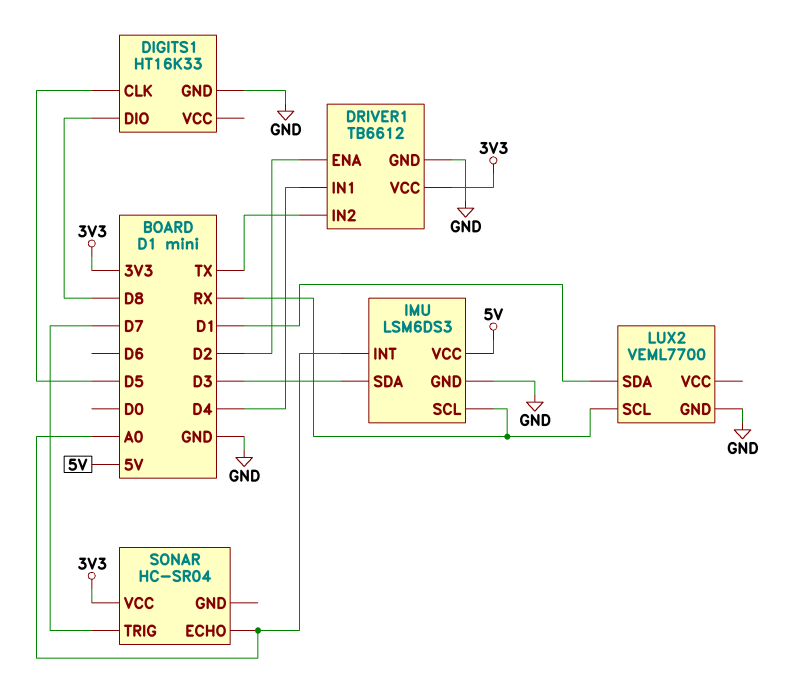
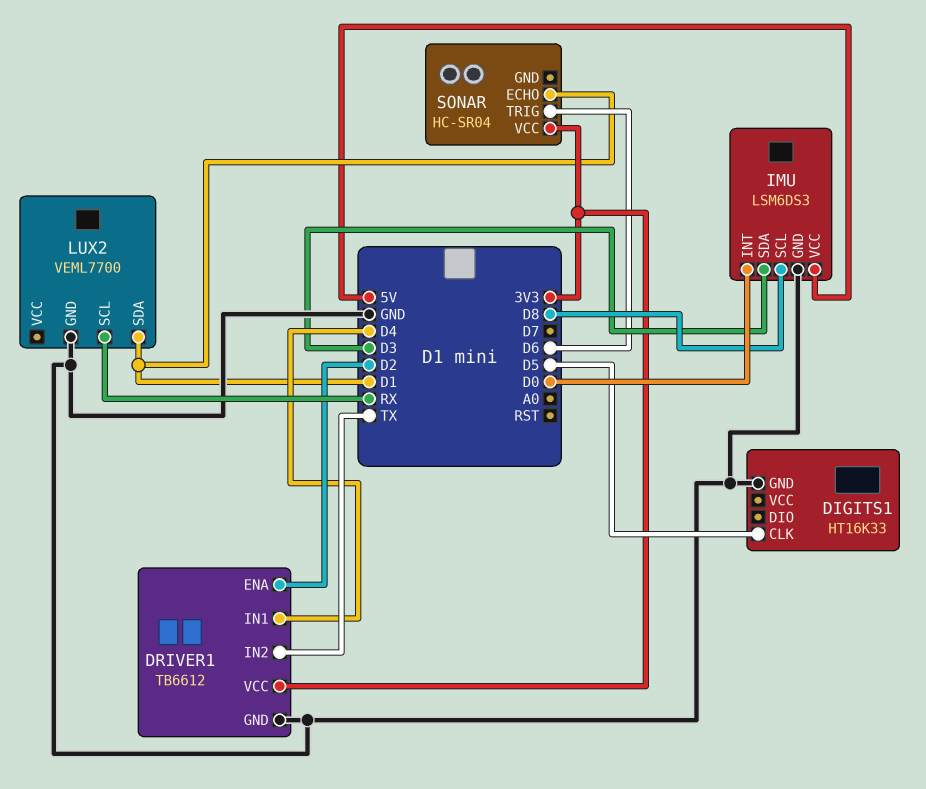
DIGITS1 pin DIO: D8 -> none
IMU pin INT: A0 -> D0
IMU pin SCL: RX -> D8
SONAR pin ECHO: A0 -> D1
SONAR pin TRIG: D7 -> D6

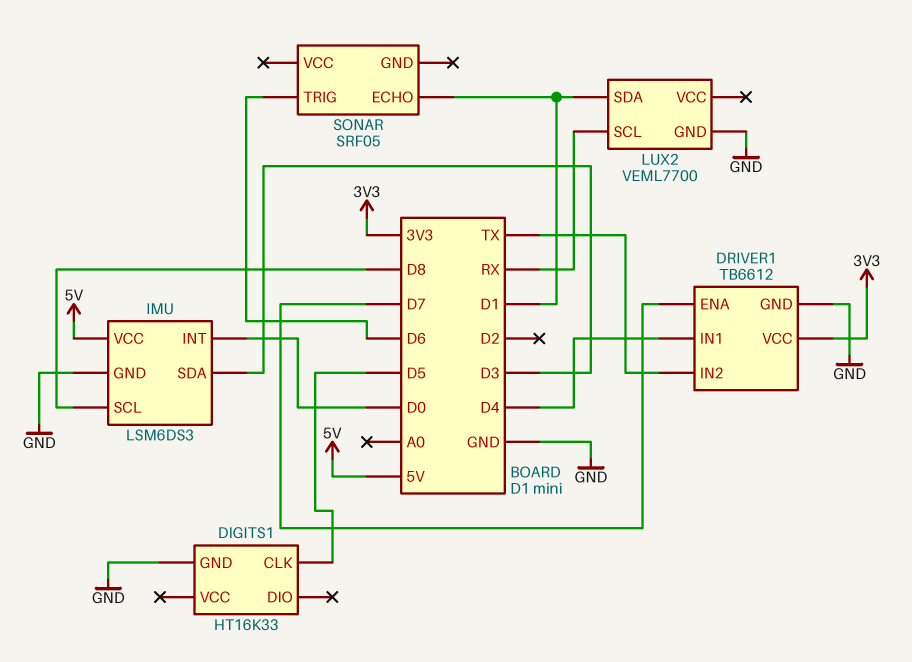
DRIVER1 pin ENA: D2 -> D7
SONAR: HC-SR04 -> SRF05
SONAR pin VCC: 3V3 -> none

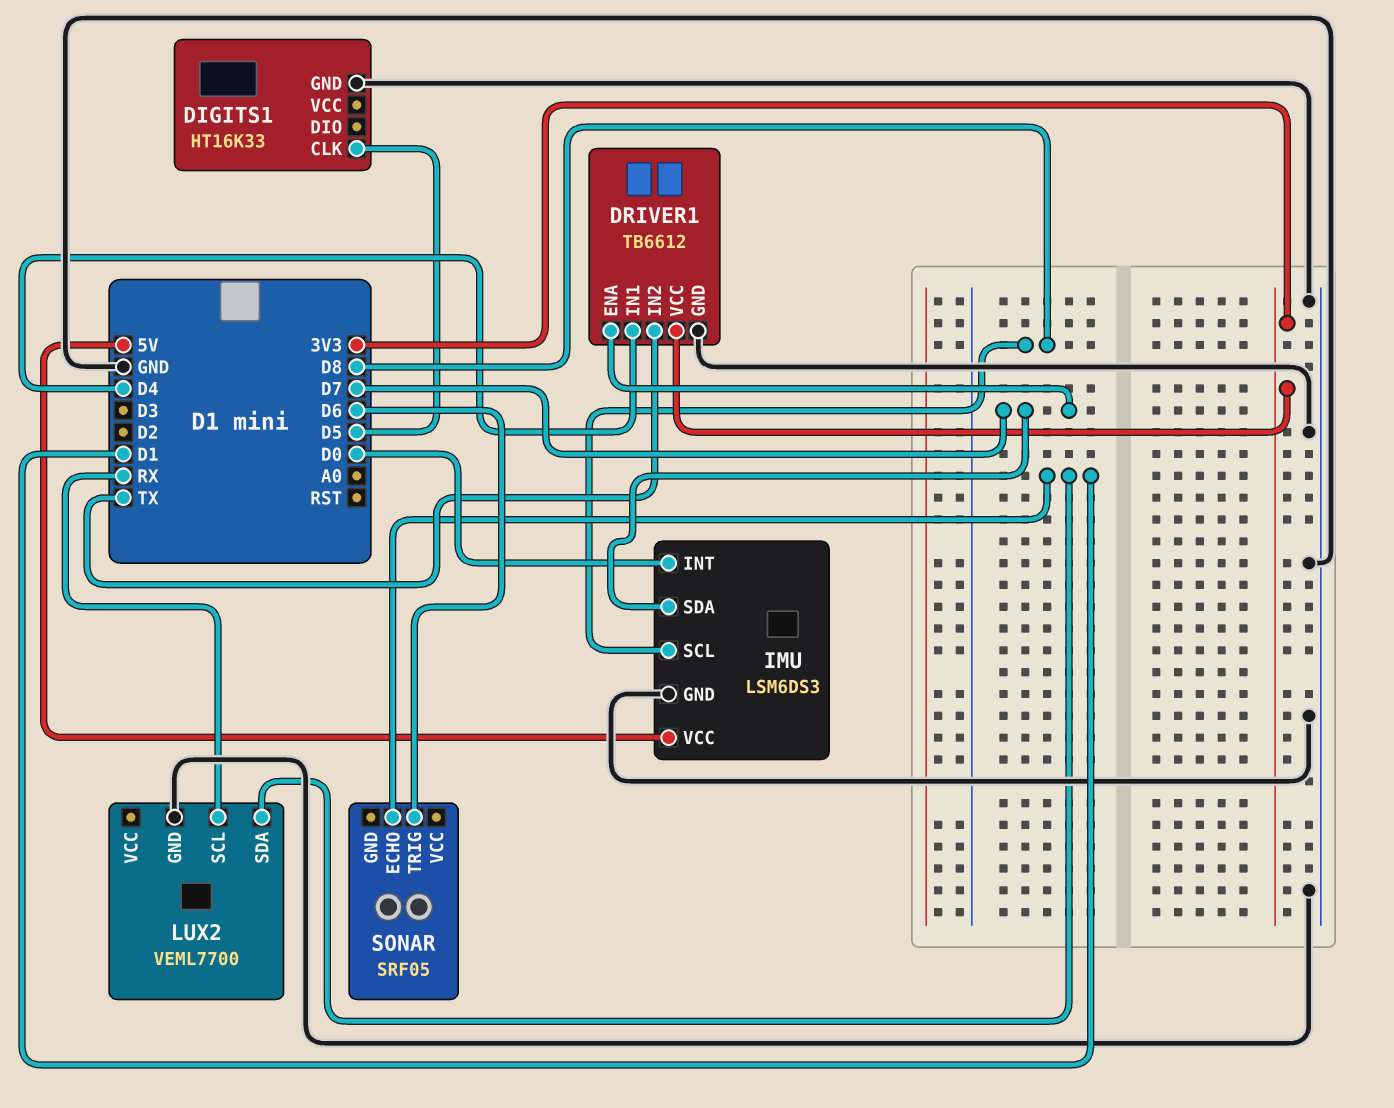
IMU pin SDA: D3 -> D7

